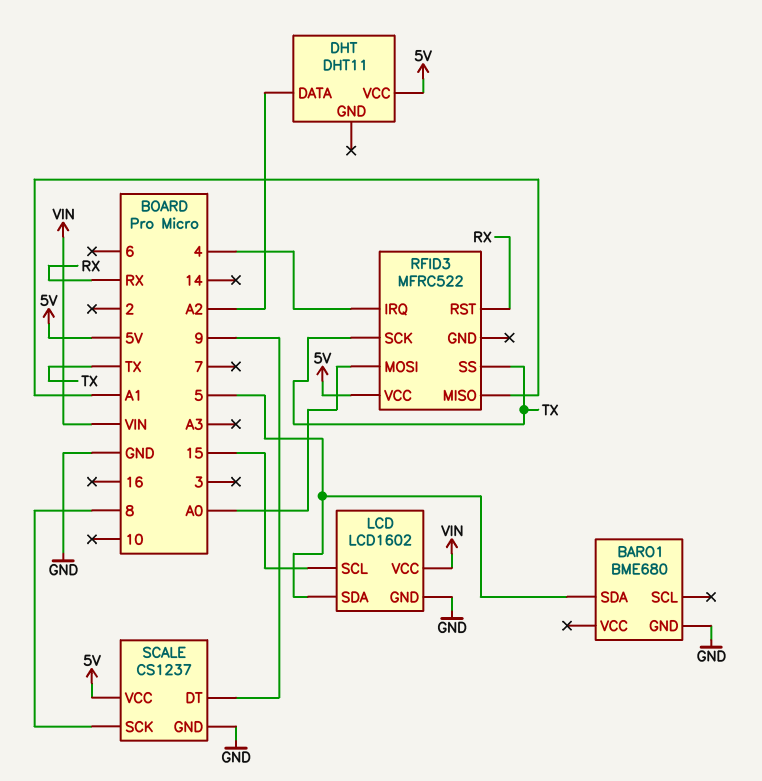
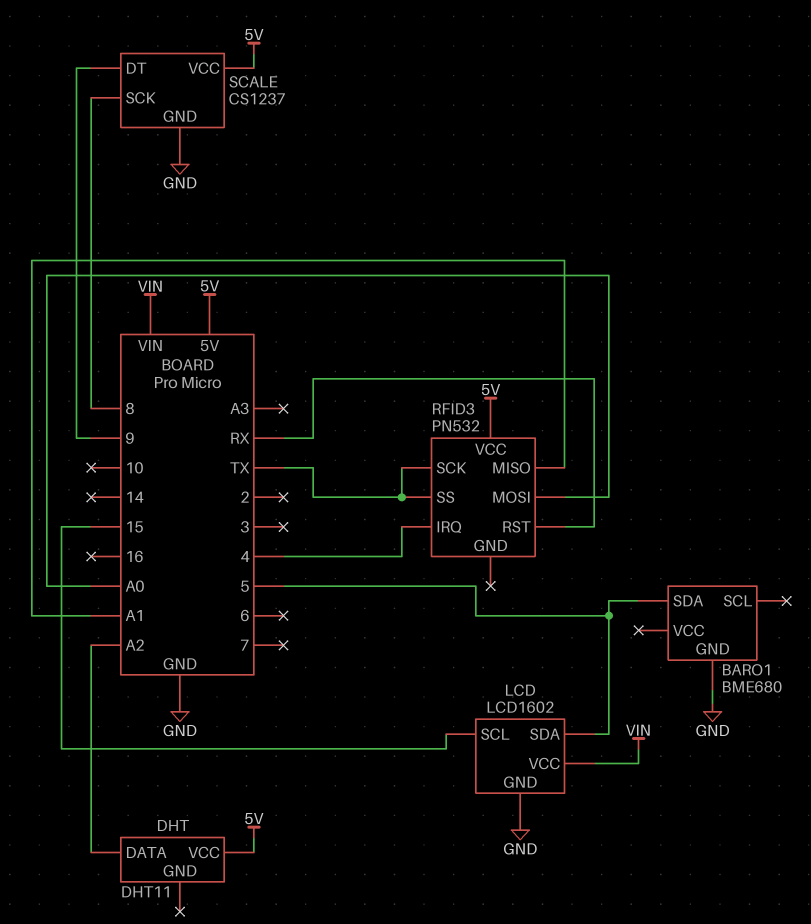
RFID3: MFRC522 -> PN532

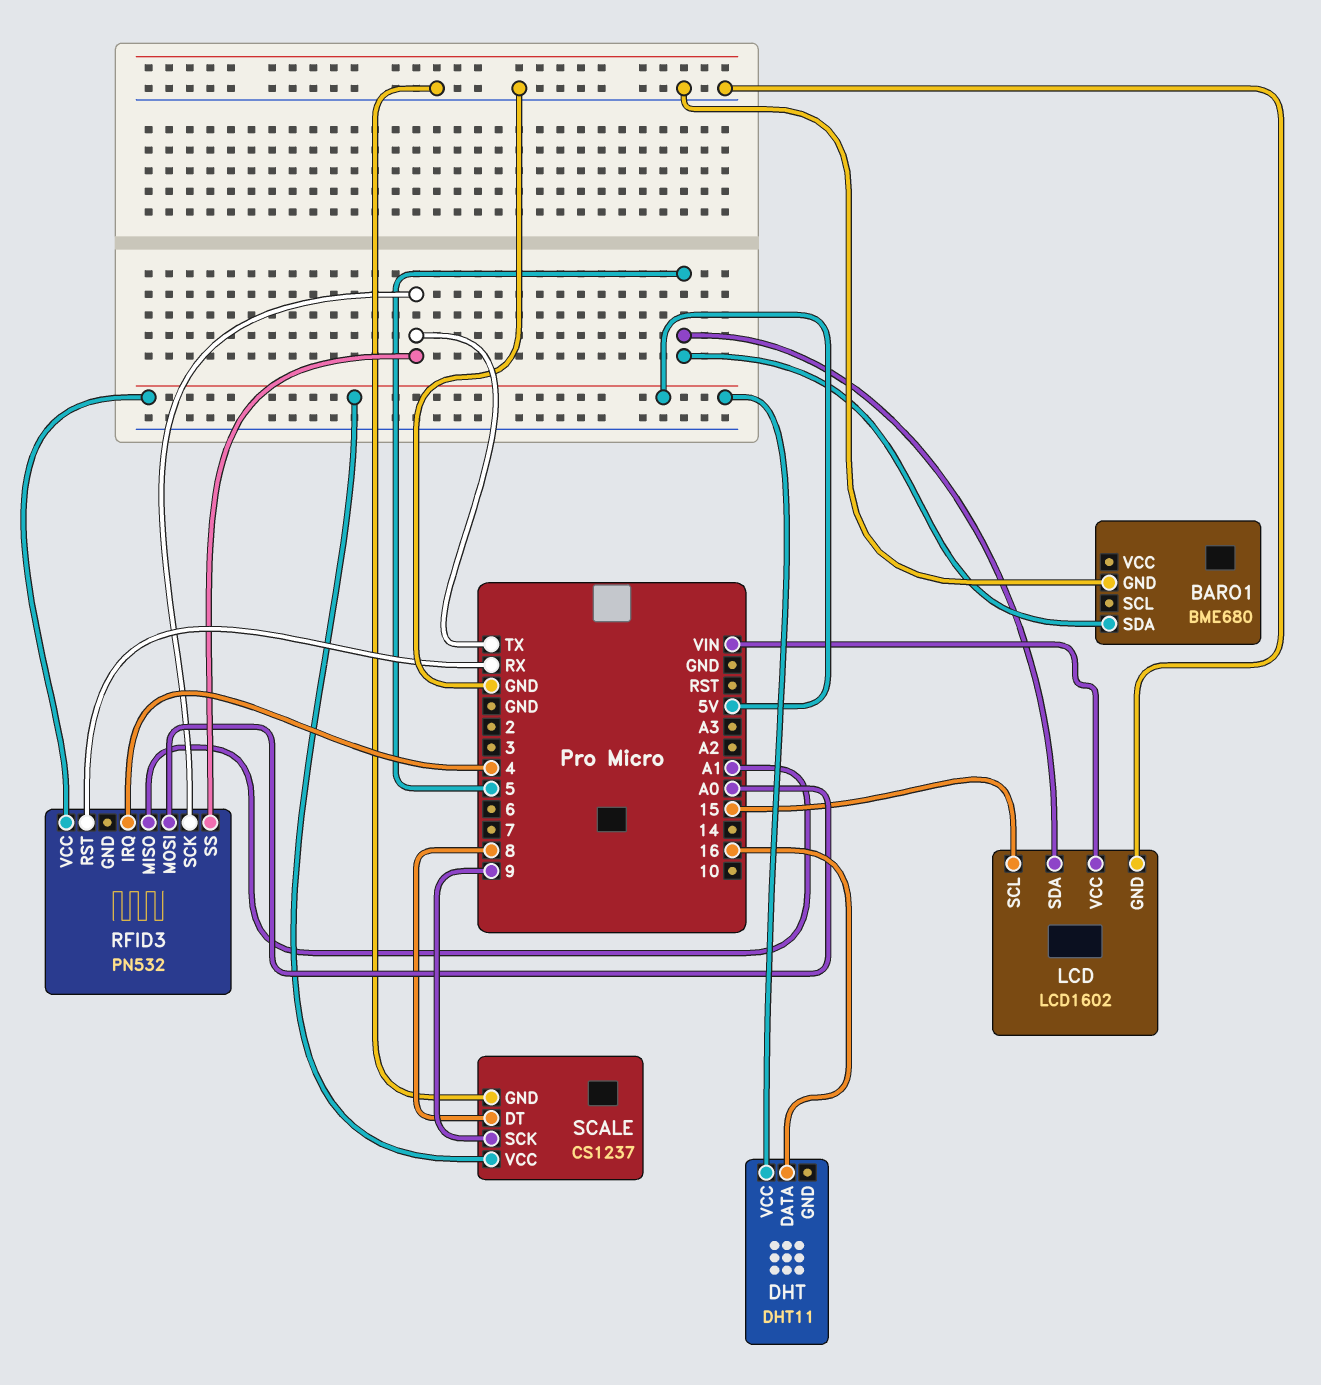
DHT pin DATA: A2 -> 16
SCALE pin DT: 9 -> 8
SCALE pin SCK: 8 -> 9

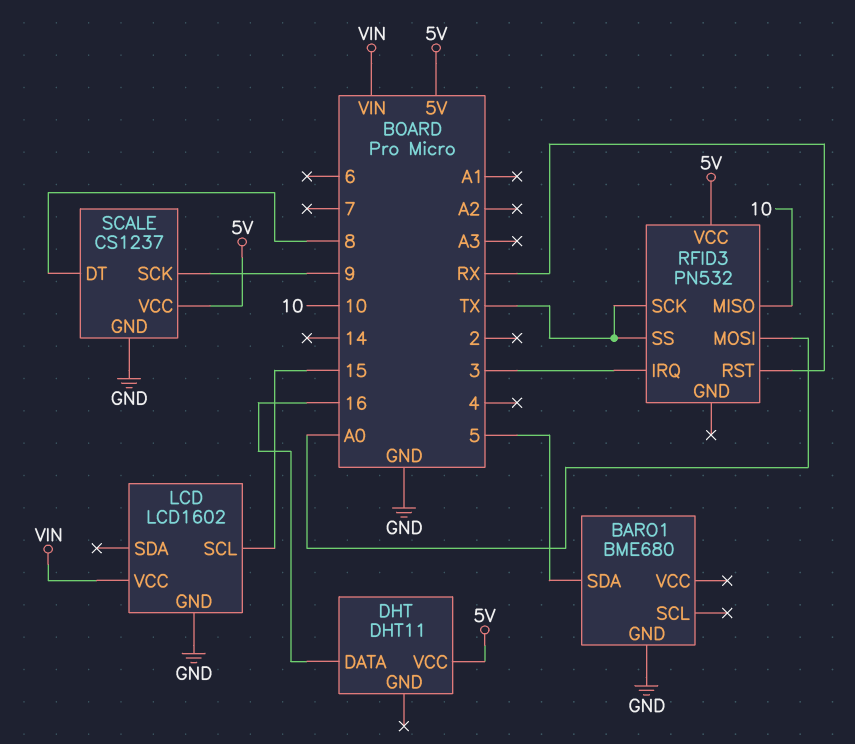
LCD pin SDA: 5 -> none
RFID3 pin IRQ: 4 -> 3
RFID3 pin MISO: A1 -> 10

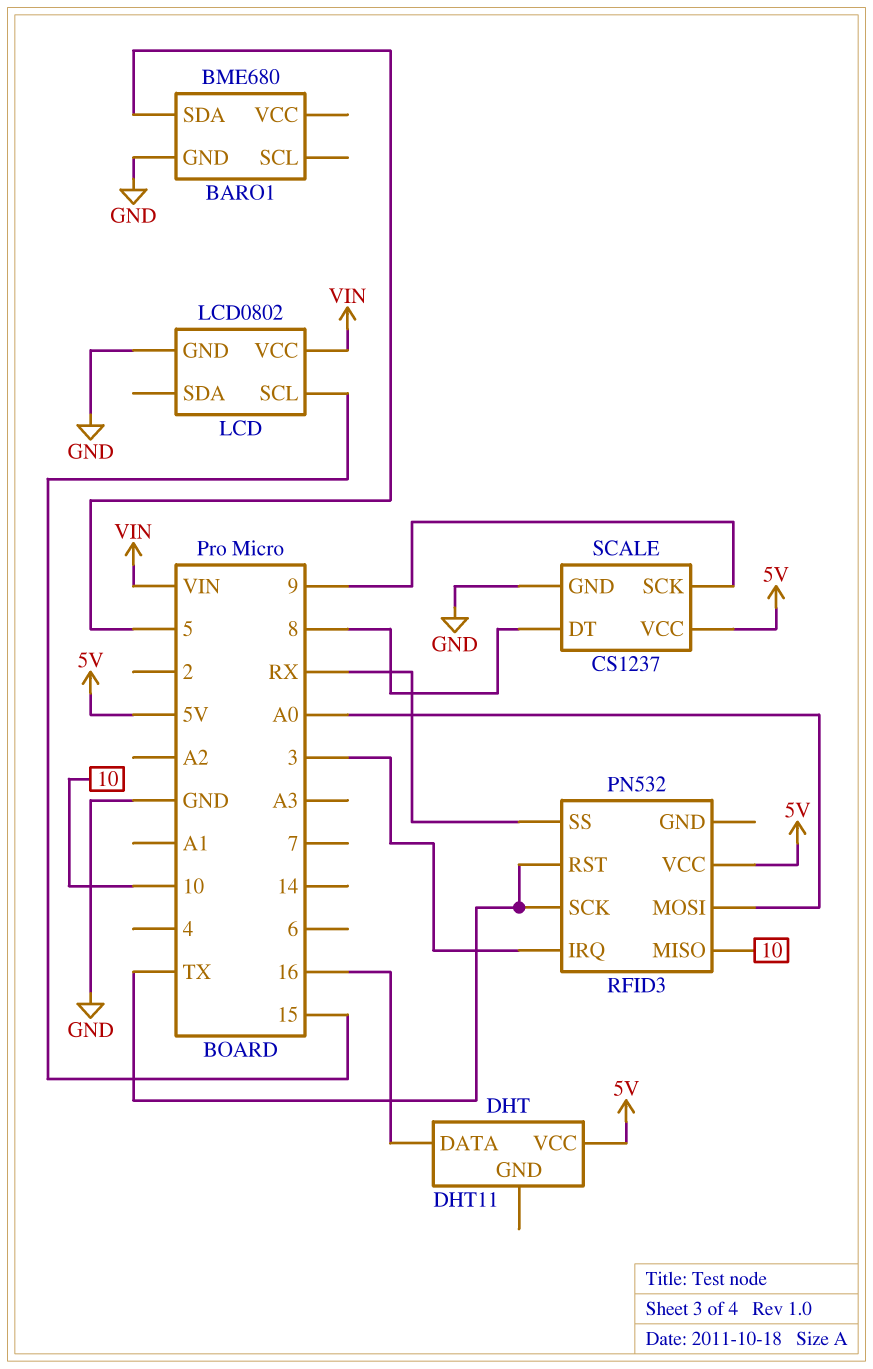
LCD: LCD1602 -> LCD0802
RFID3 pin RST: RX -> TX
RFID3 pin SS: TX -> RX

